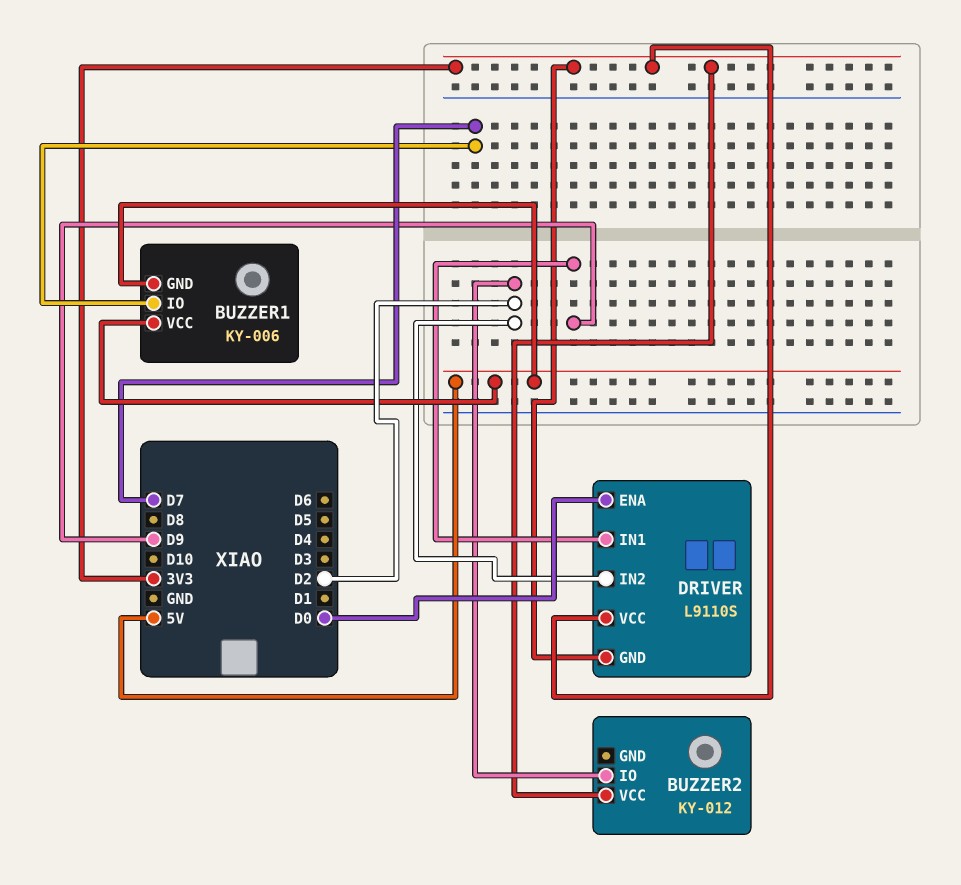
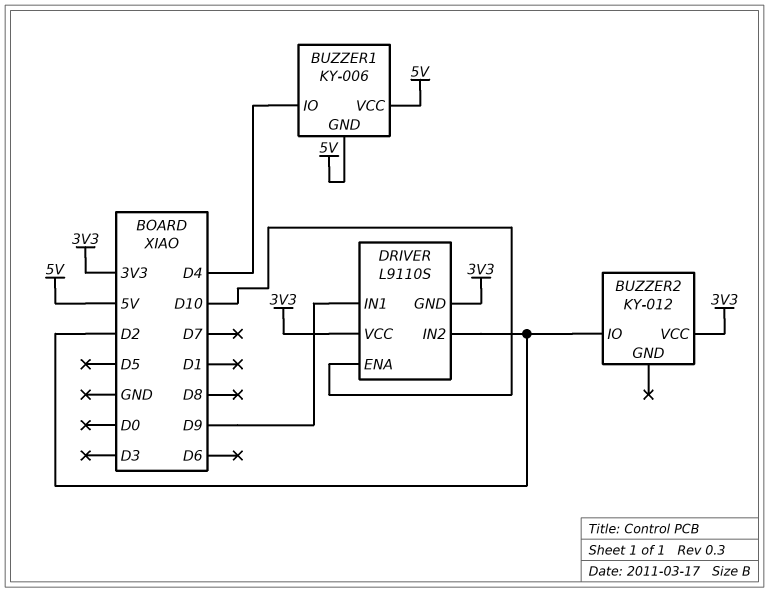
BUZZER1 pin IO: D7 -> D4
DRIVER pin ENA: D0 -> D10

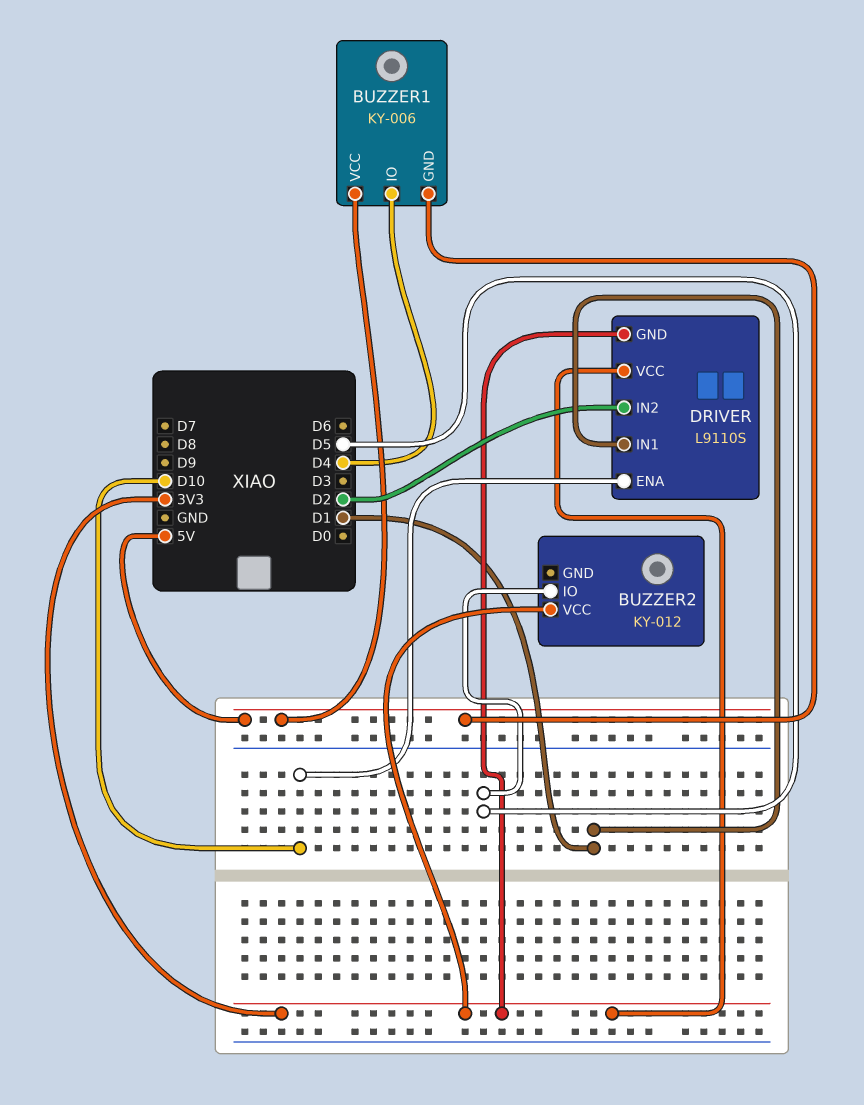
BUZZER2 pin IO: D2 -> D5
DRIVER pin IN1: D9 -> D1

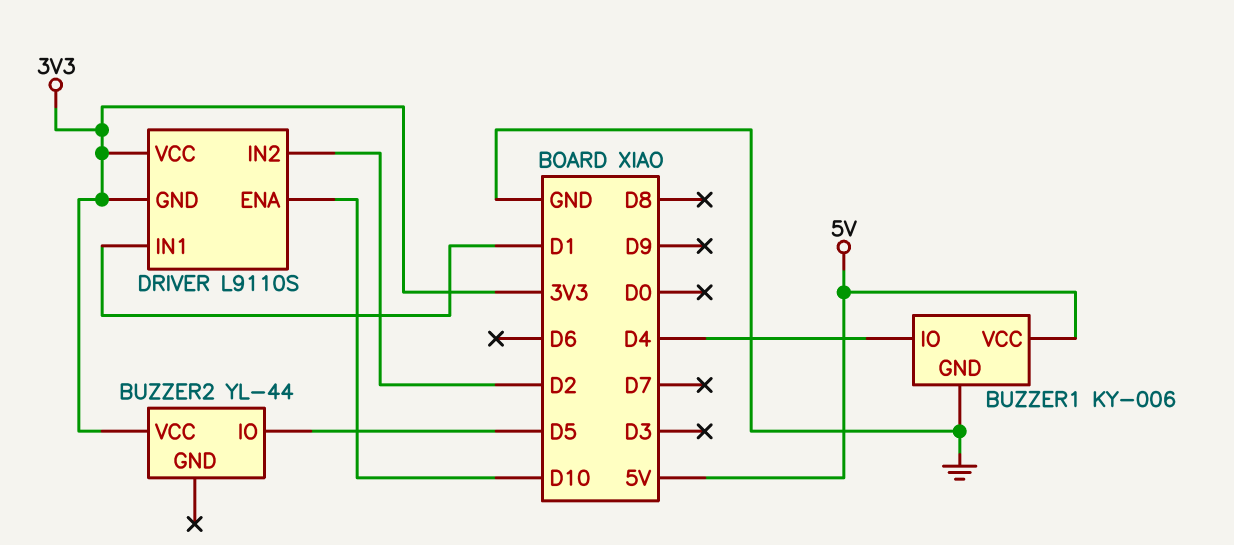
BUZZER1 pin GND: 5V -> GND
BUZZER2: KY-012 -> YL-44

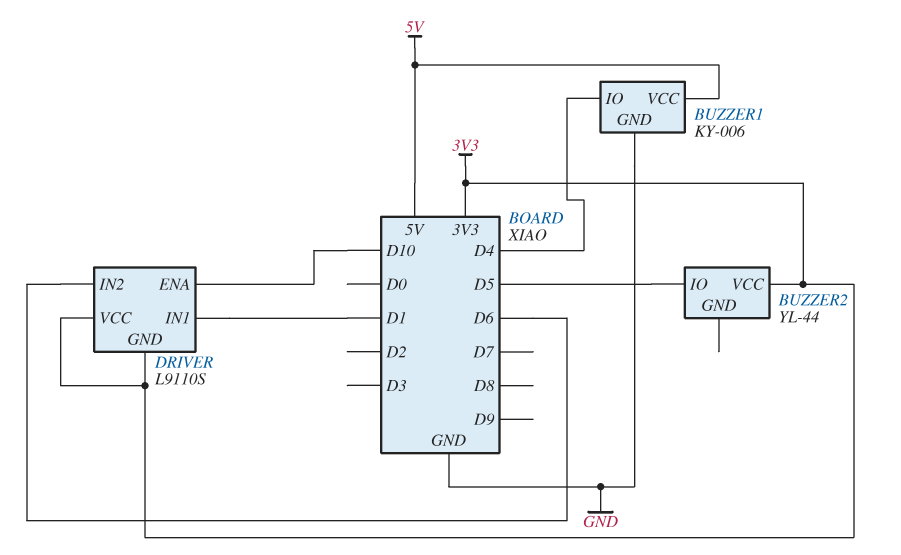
DRIVER pin IN2: D2 -> D6

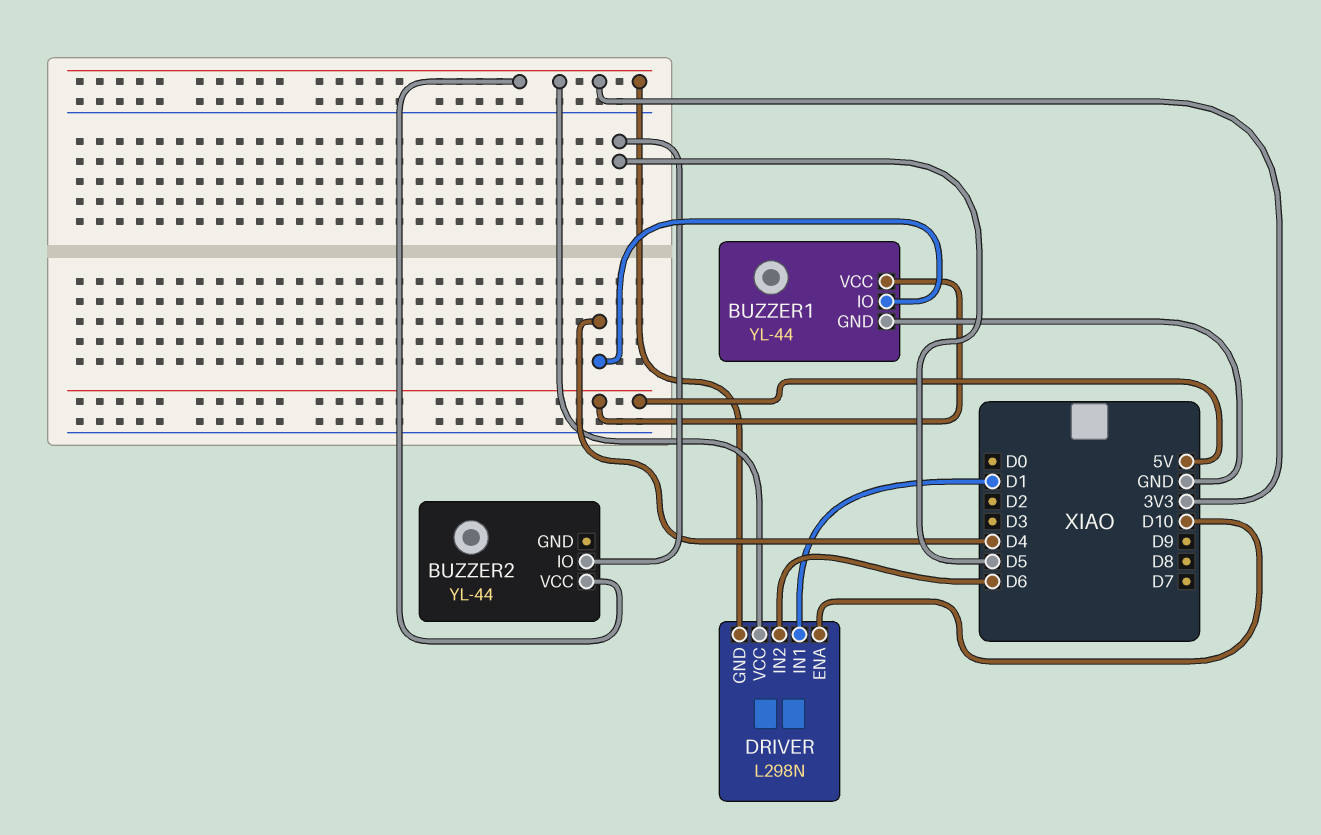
BUZZER1: KY-006 -> YL-44
DRIVER: L9110S -> L298N

